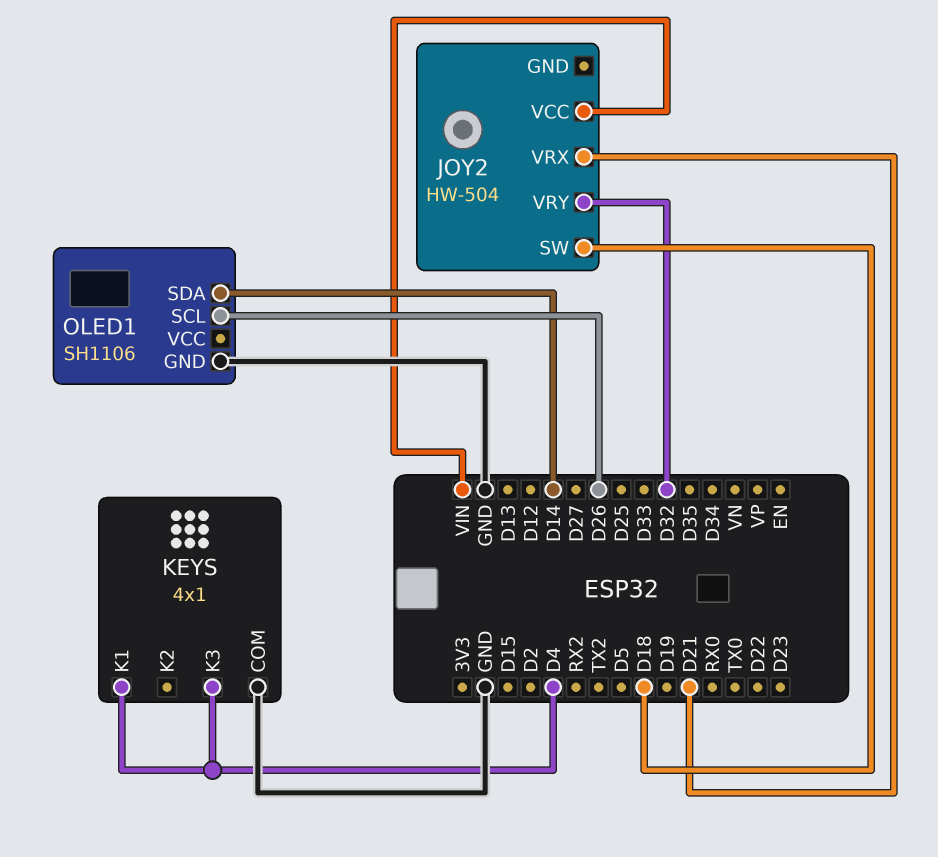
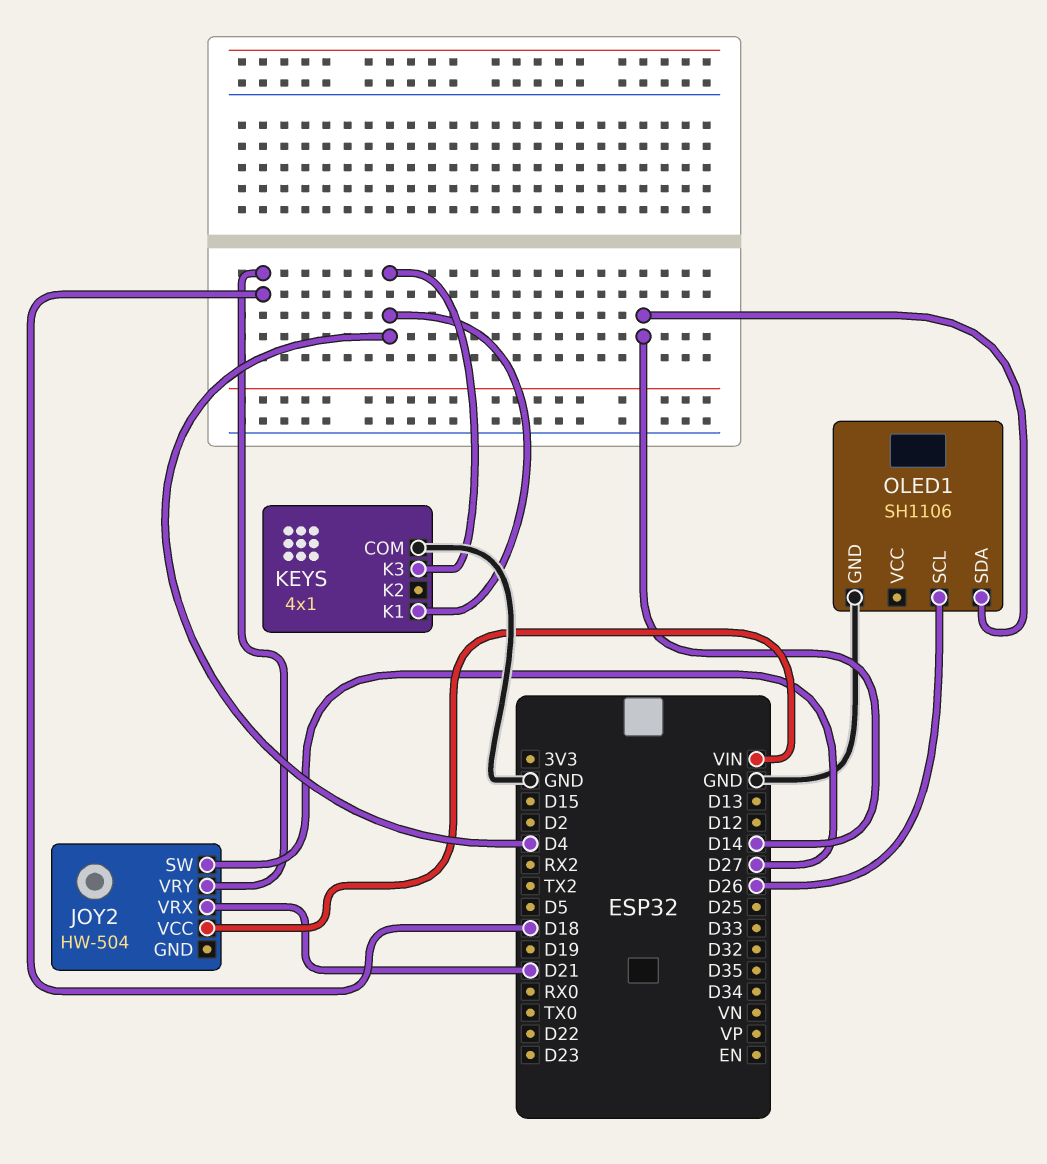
JOY2 pin SW: D18 -> D27
JOY2 pin VRY: D32 -> D18

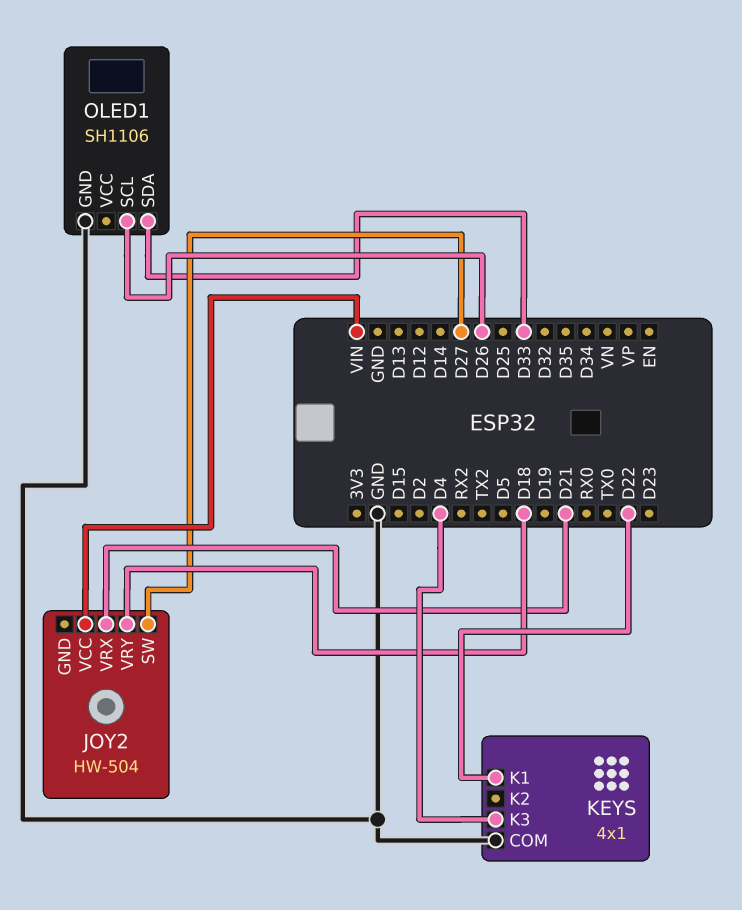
KEYS pin K1: D4 -> D22
OLED1 pin SDA: D14 -> D33

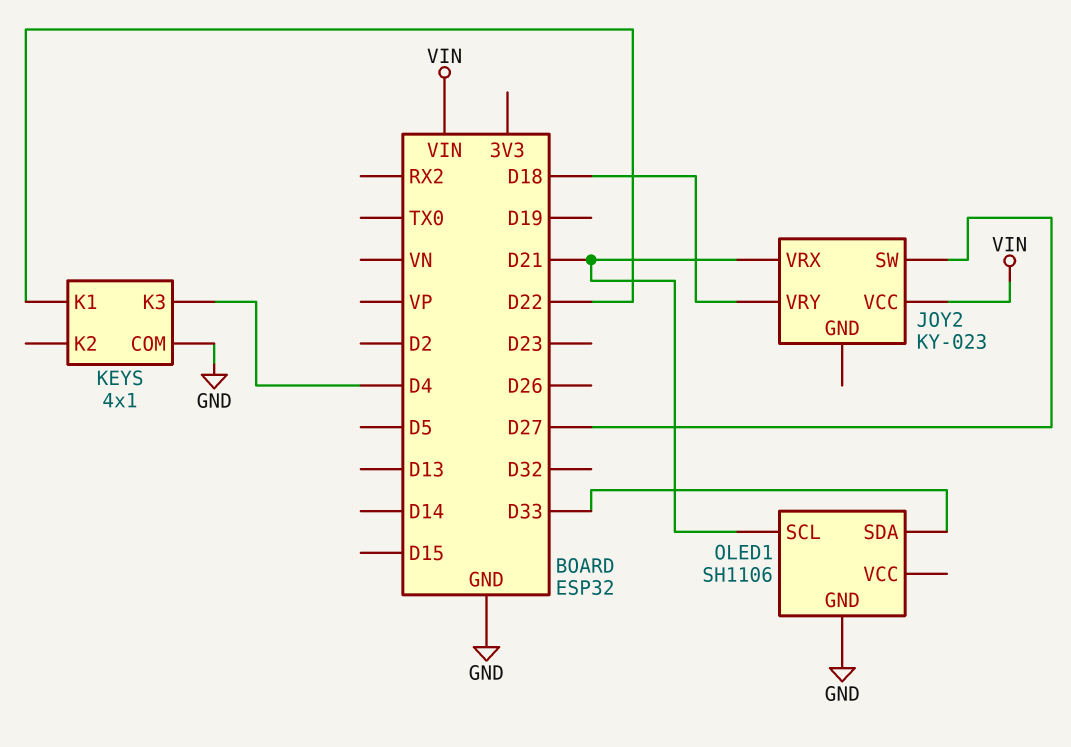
JOY2: HW-504 -> KY-023
OLED1 pin SCL: D26 -> D21

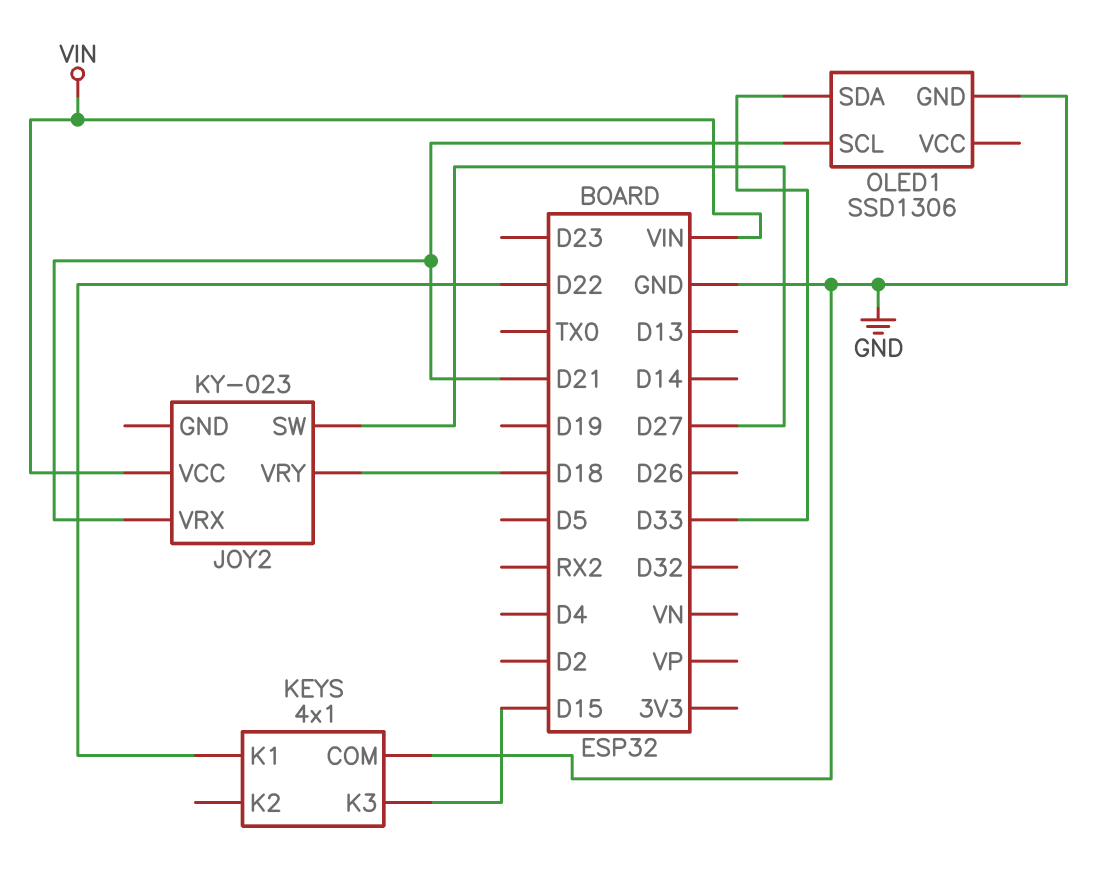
KEYS pin K3: D4 -> D15
OLED1: SH1106 -> SSD1306

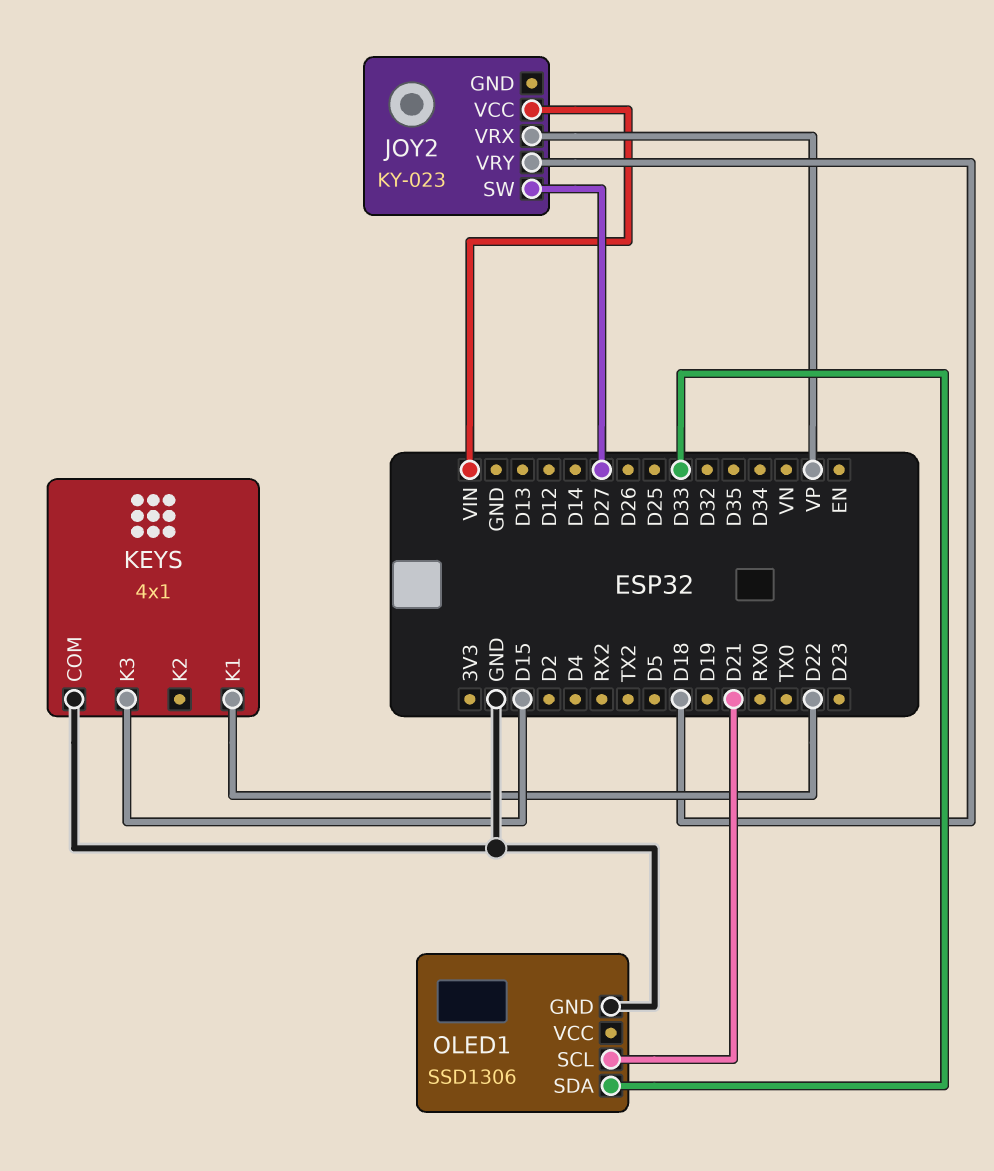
JOY2 pin VRX: D21 -> VP

